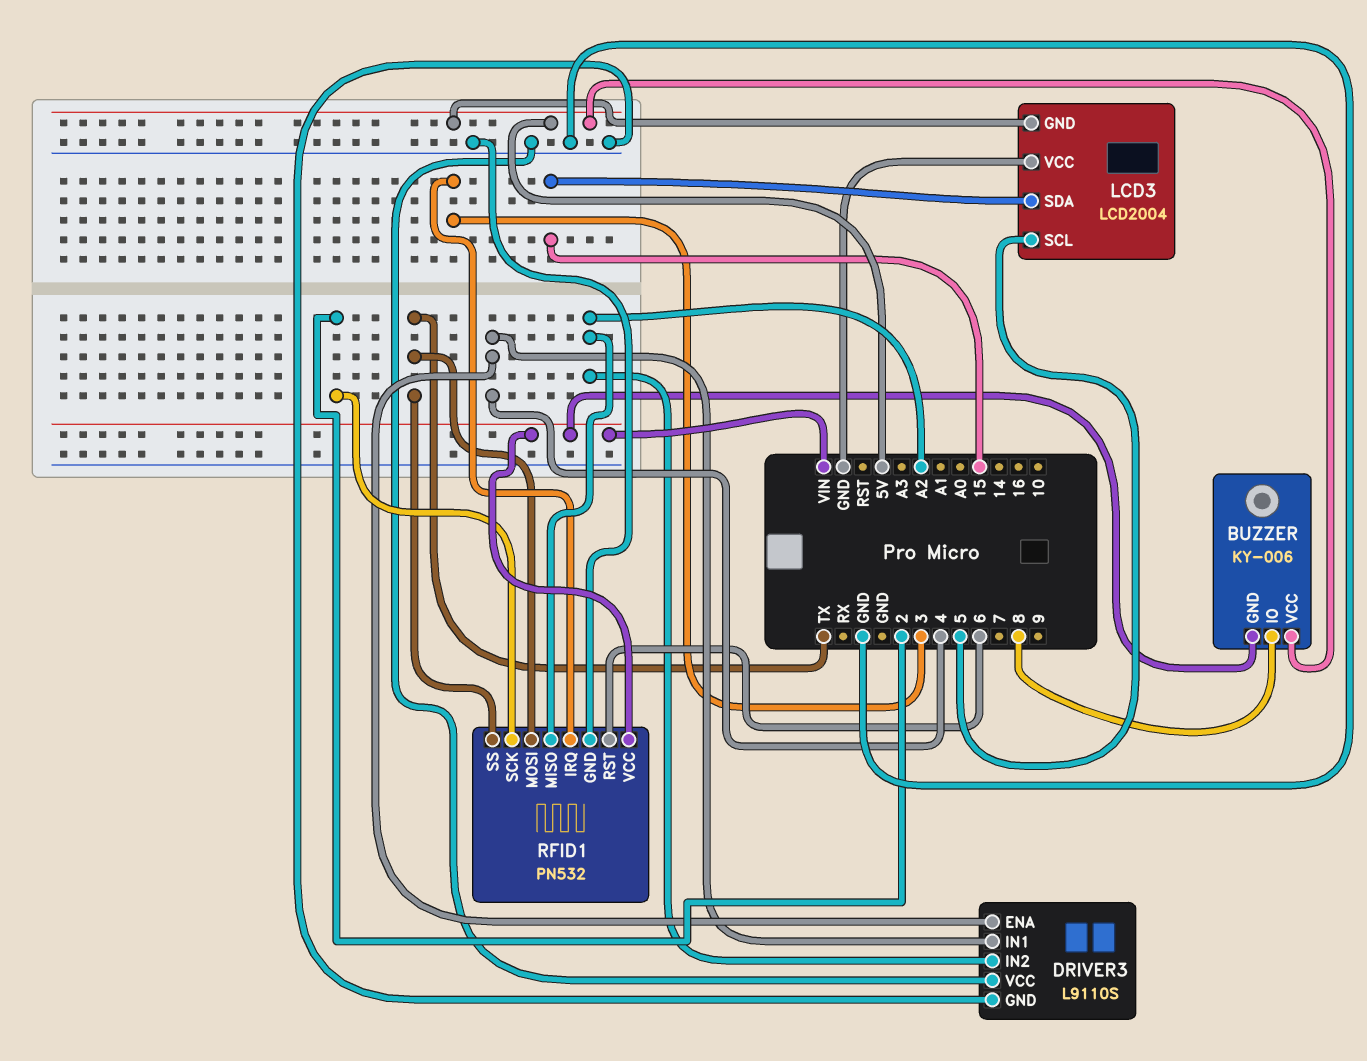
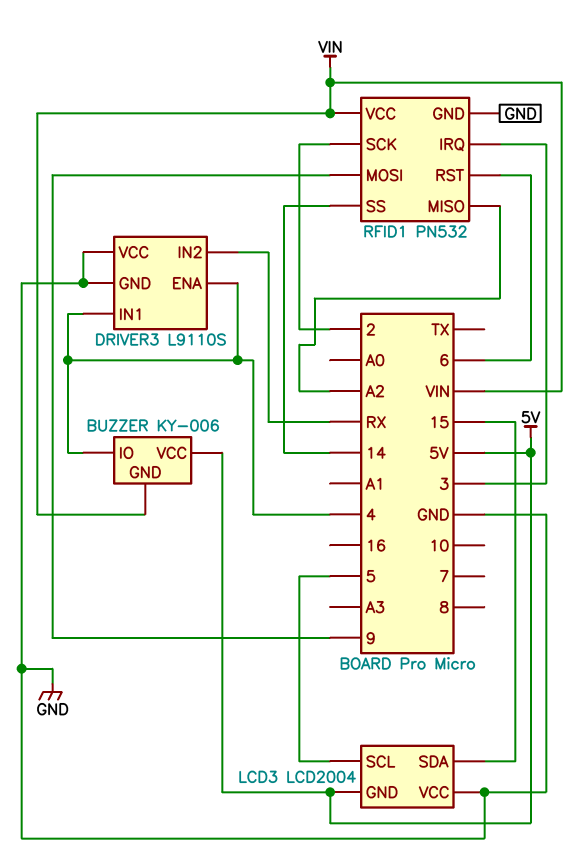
BUZZER pin IO: 8 -> 4
DRIVER3 pin IN2: A2 -> RX
RFID1 pin MOSI: TX -> 9
RFID1 pin SS: TX -> 14

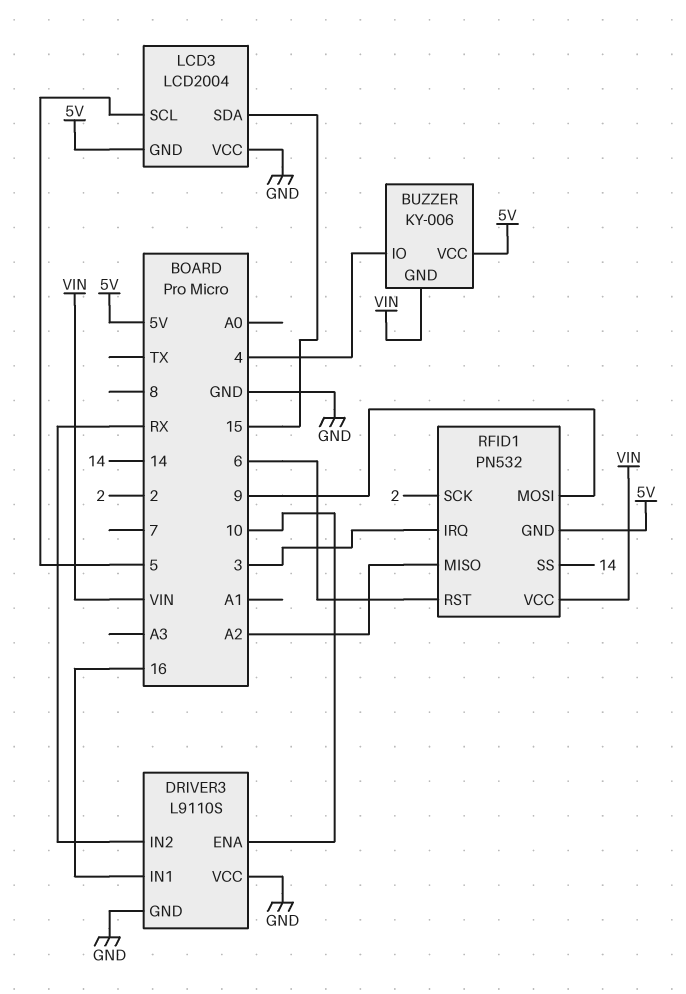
DRIVER3 pin ENA: 4 -> 10
DRIVER3 pin IN1: 4 -> 16
RFID1 pin GND: GND -> 5V

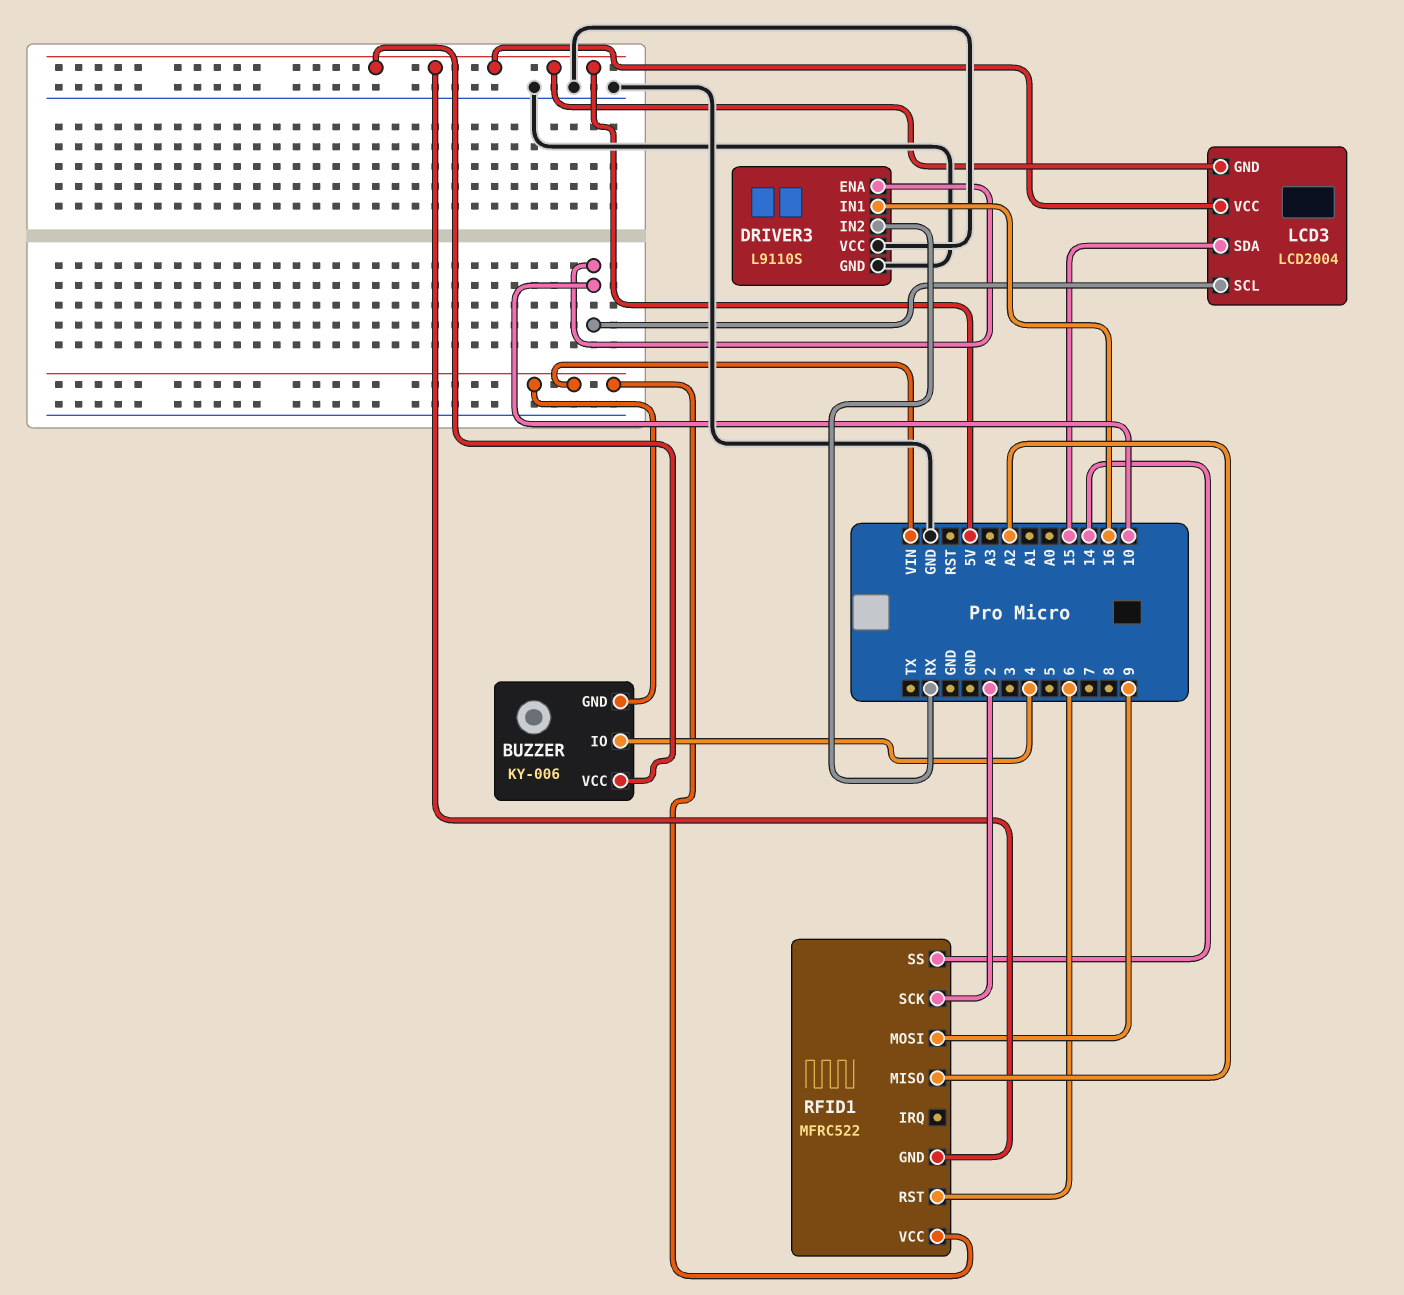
LCD3 pin SCL: 5 -> 10
LCD3 pin VCC: GND -> 5V
RFID1: PN532 -> MFRC522
RFID1 pin IRQ: 3 -> none

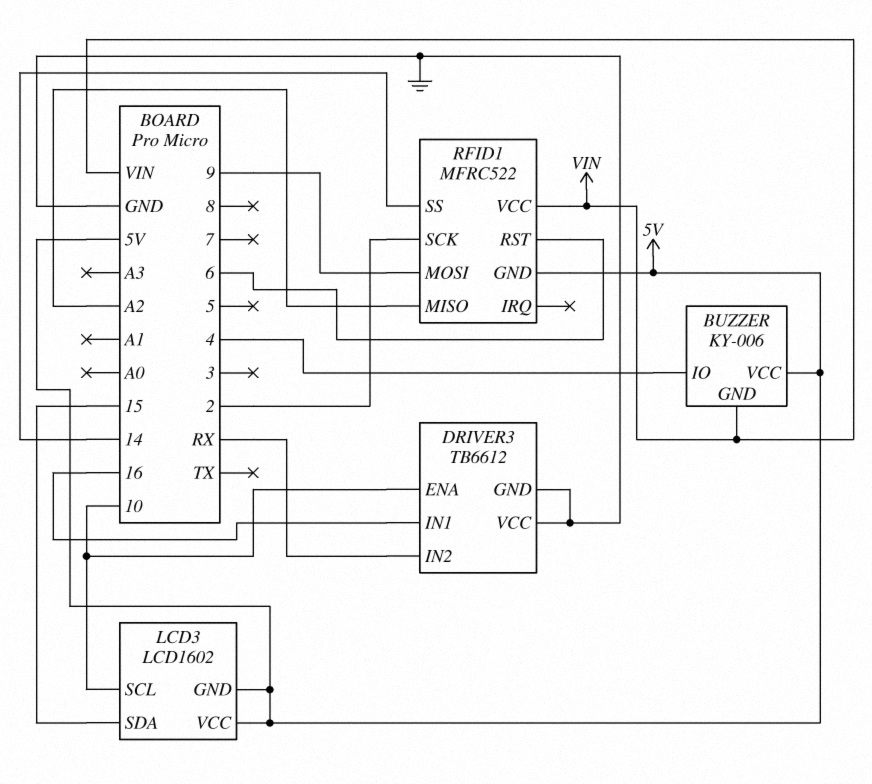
DRIVER3: L9110S -> TB6612
LCD3: LCD2004 -> LCD1602

